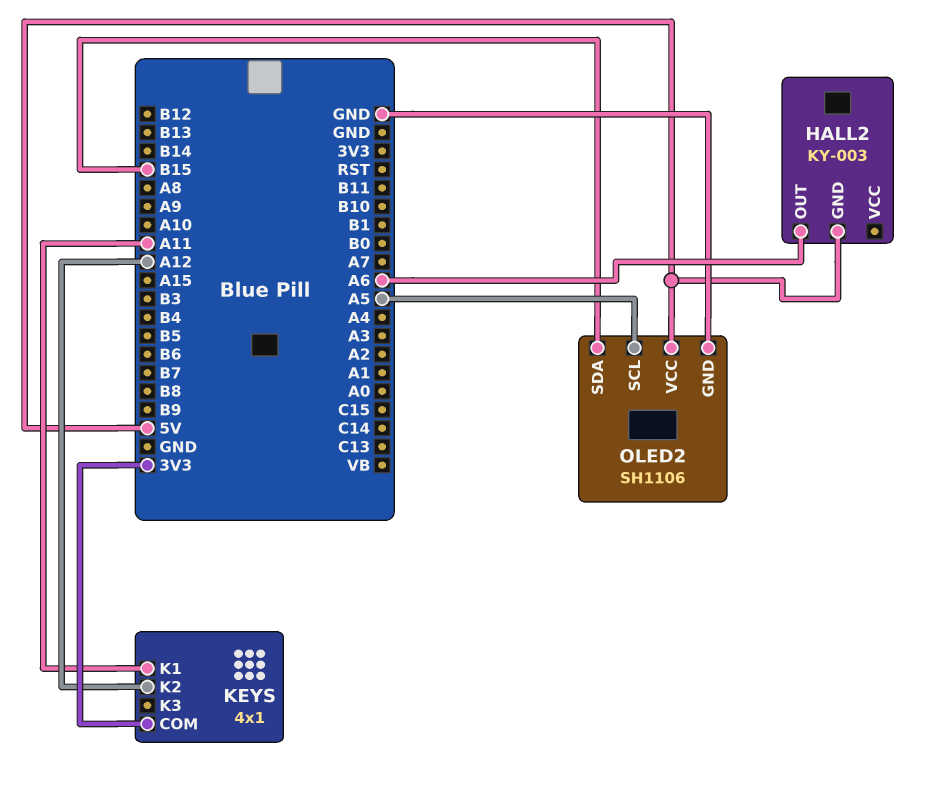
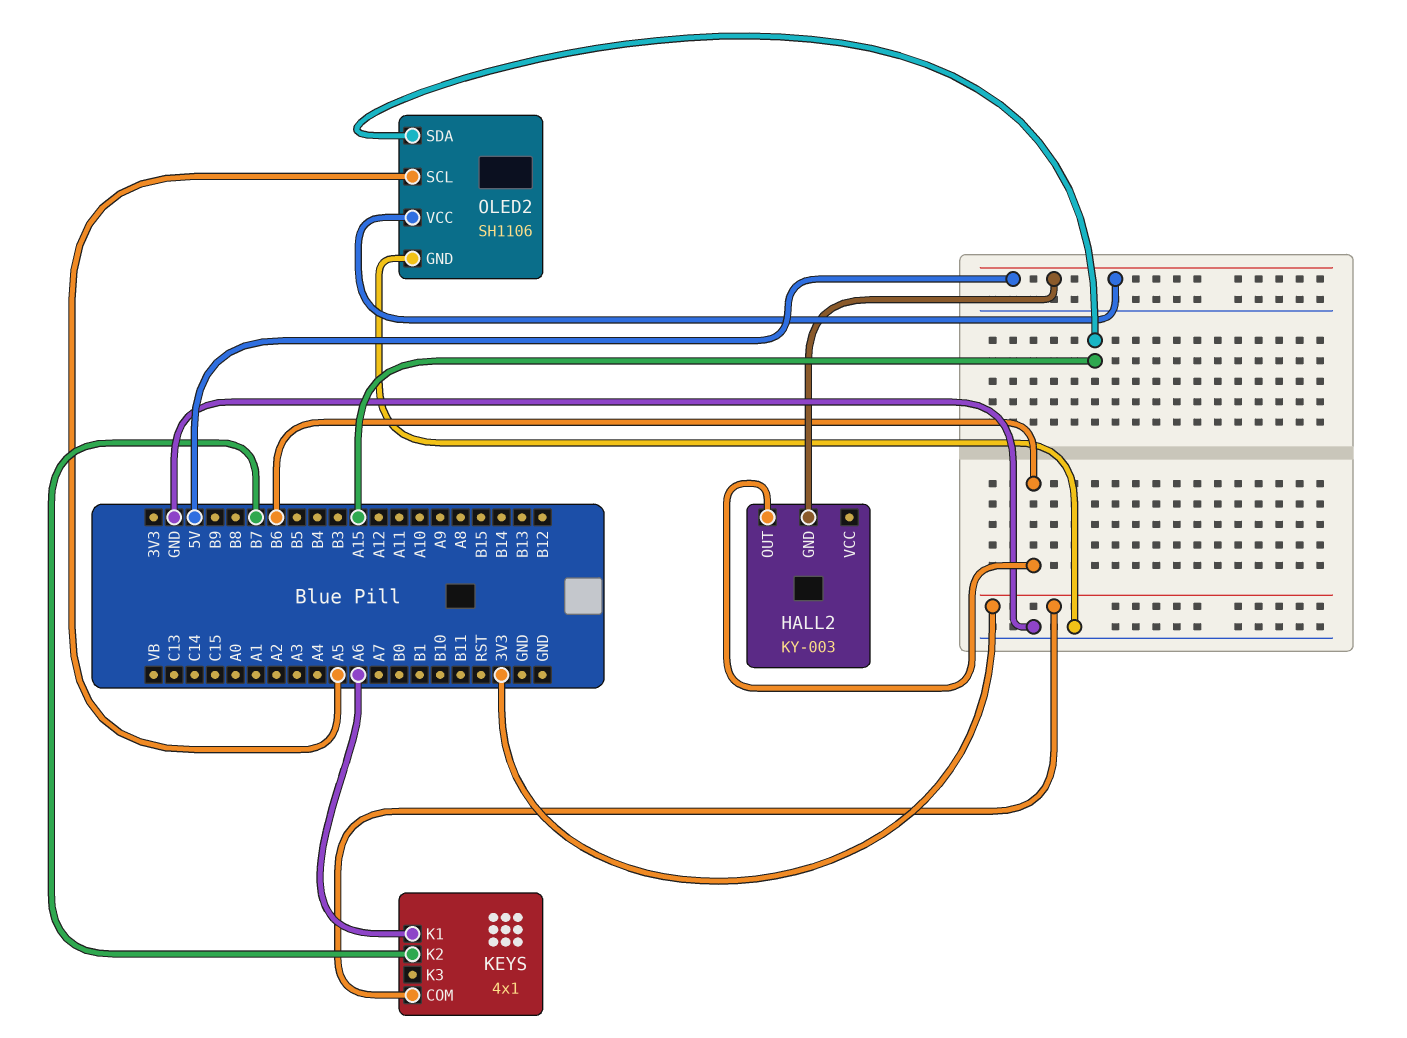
HALL2 pin OUT: A6 -> B6
KEYS pin K1: A11 -> A6
KEYS pin K2: A12 -> B7
OLED2 pin SDA: B15 -> A15

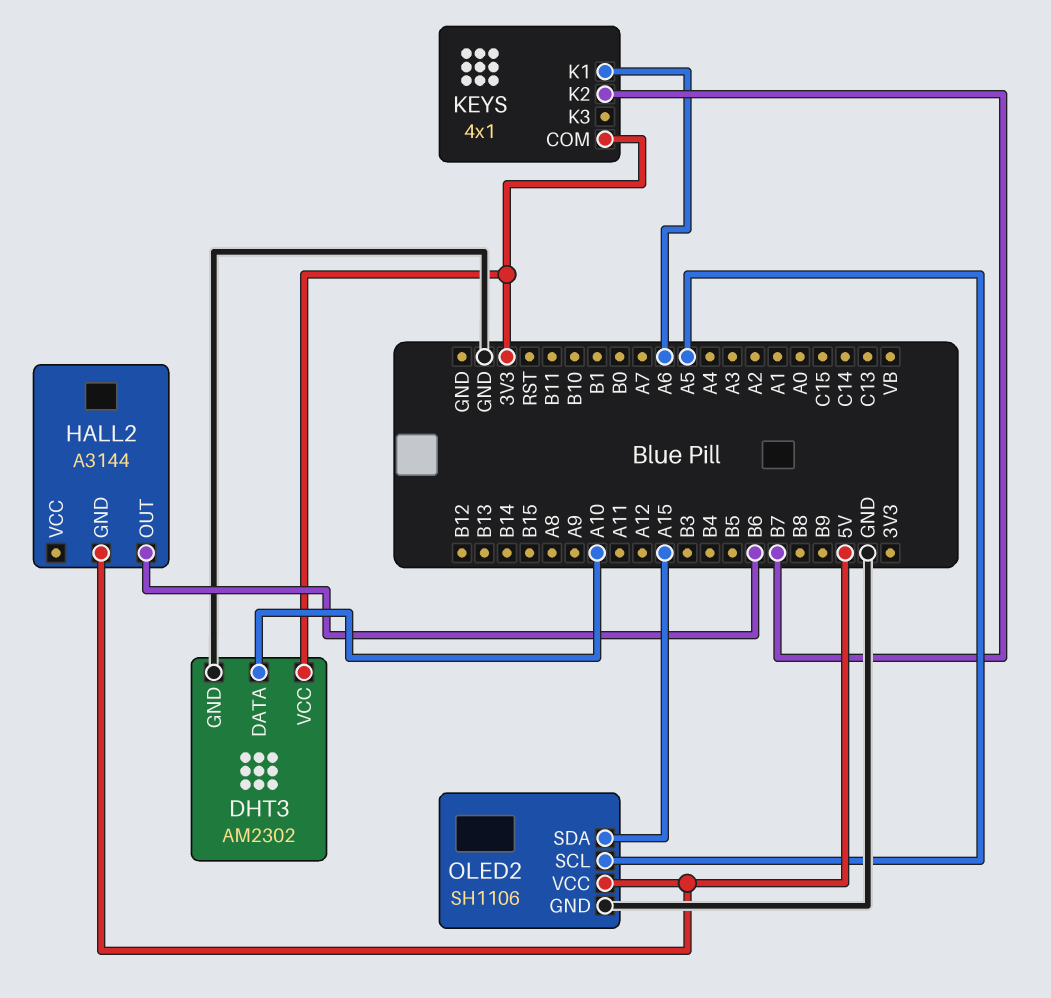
DHT3: none -> AM2302
DHT3 pin DATA: none -> A10
DHT3 pin GND: none -> GND
DHT3 pin VCC: none -> 3V3
HALL2: KY-003 -> A3144

